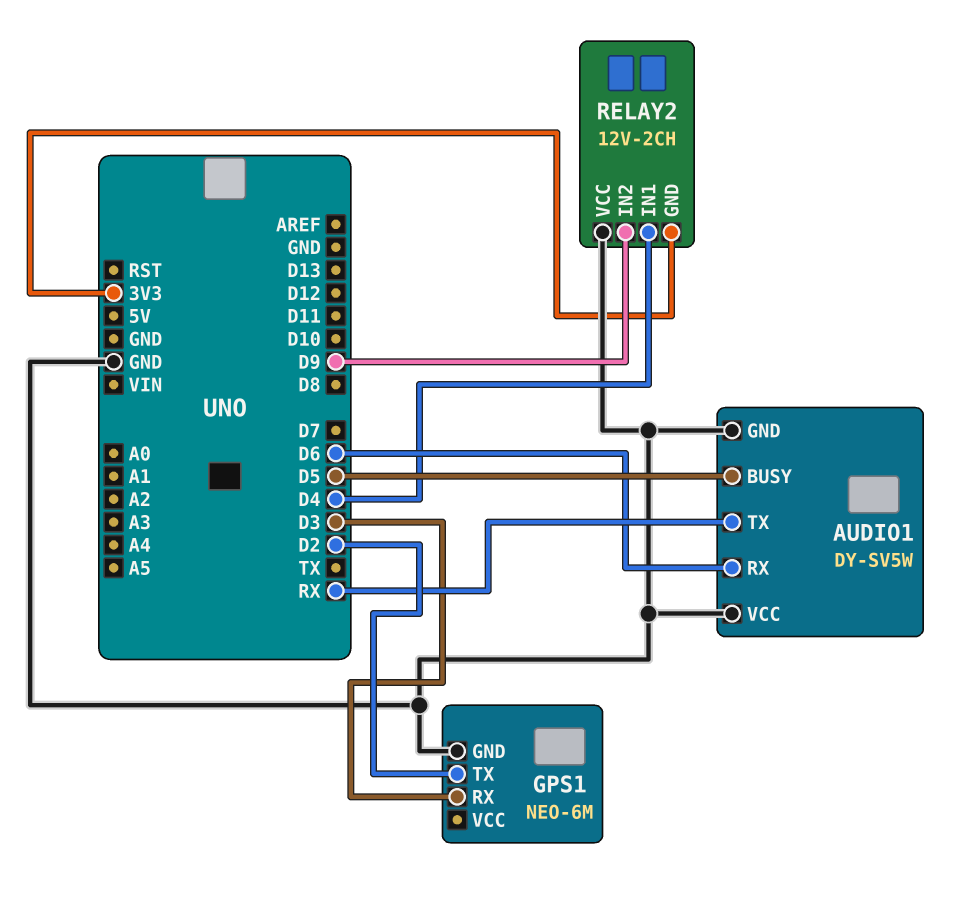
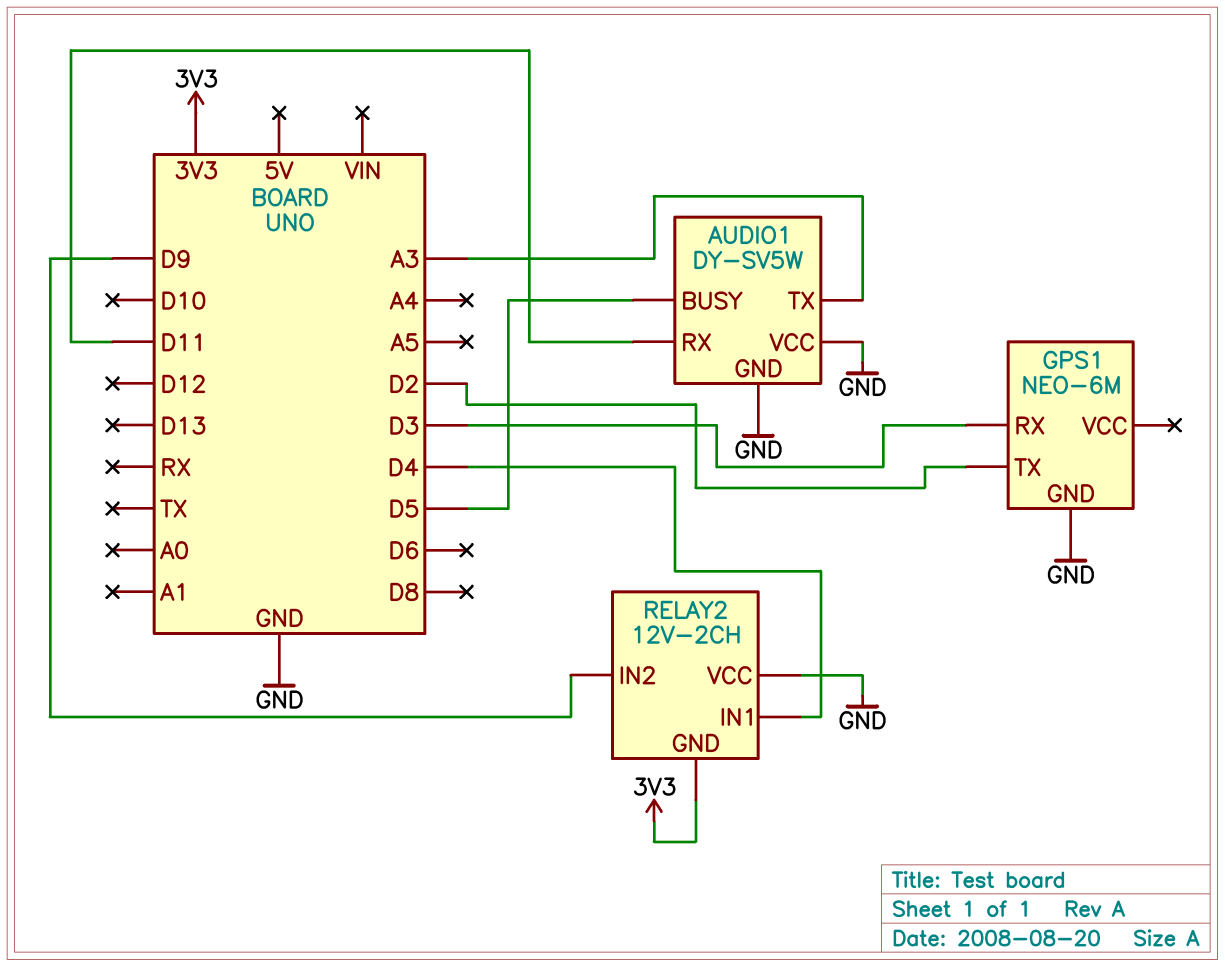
AUDIO1 pin RX: D6 -> D11
AUDIO1 pin TX: RX -> A3

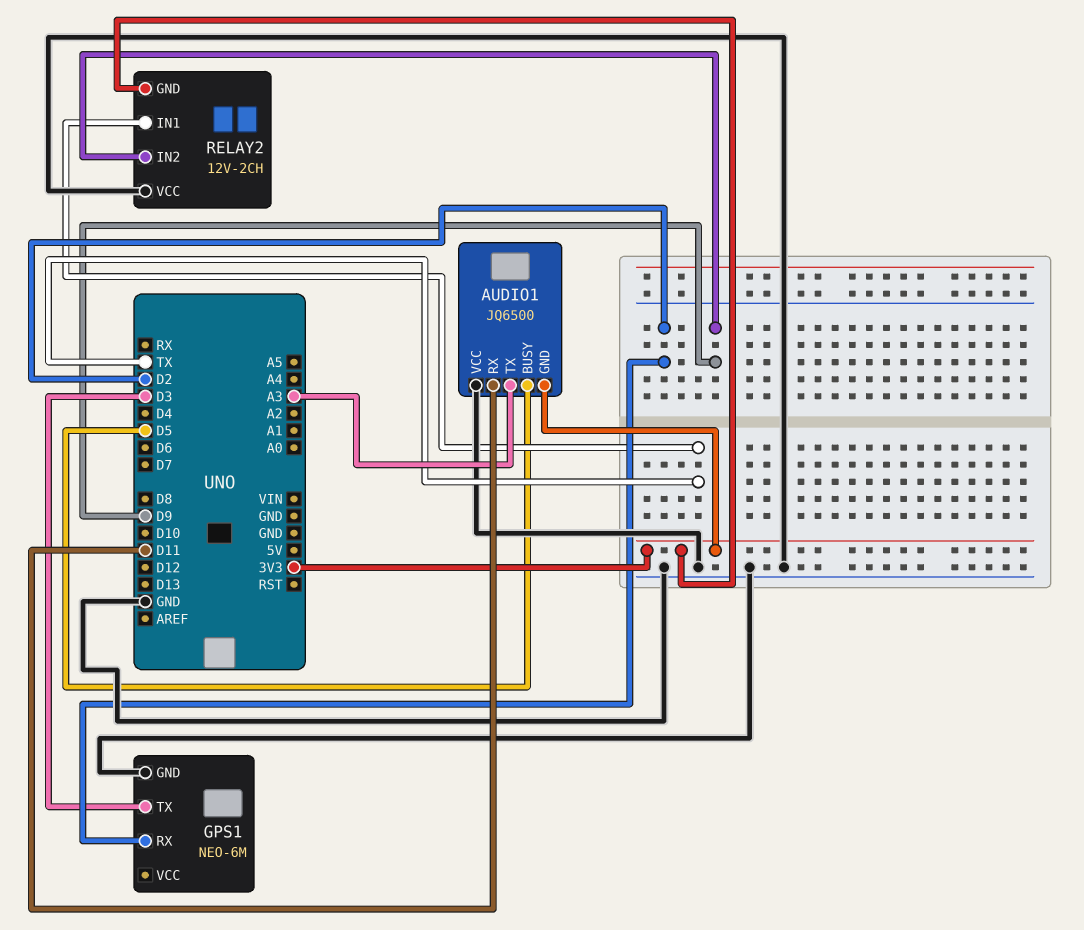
AUDIO1: DY-SV5W -> JQ6500
AUDIO1 pin GND: GND -> 3V3
GPS1 pin RX: D3 -> D2
GPS1 pin TX: D2 -> D3
RELAY2 pin IN1: D4 -> TX

